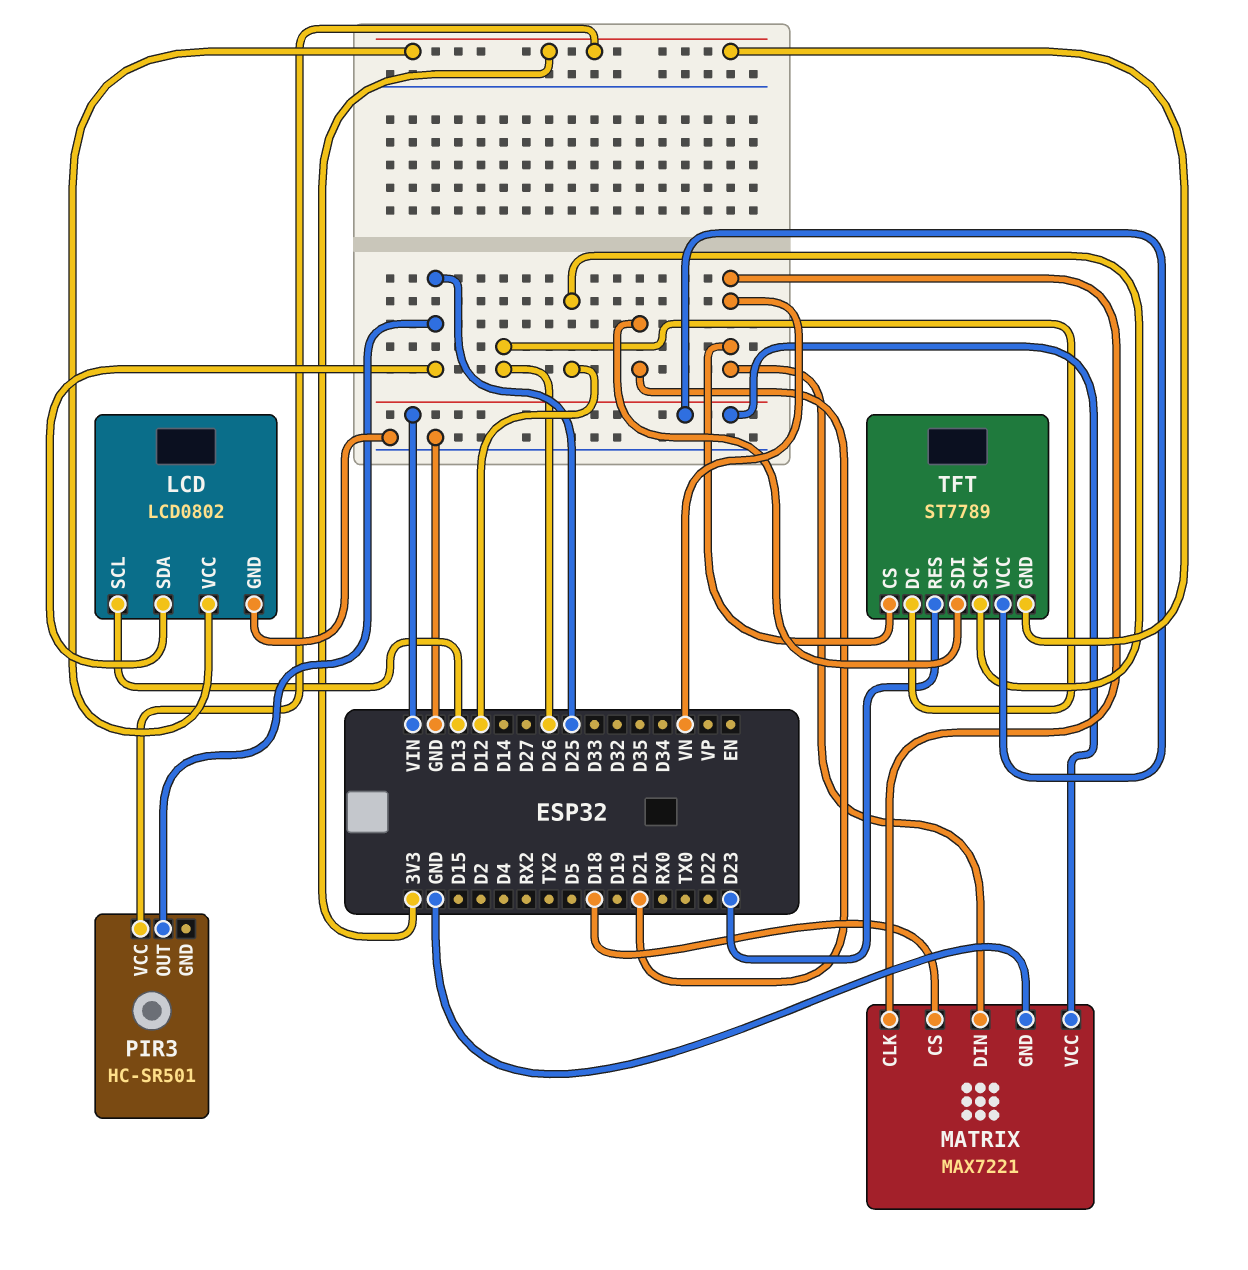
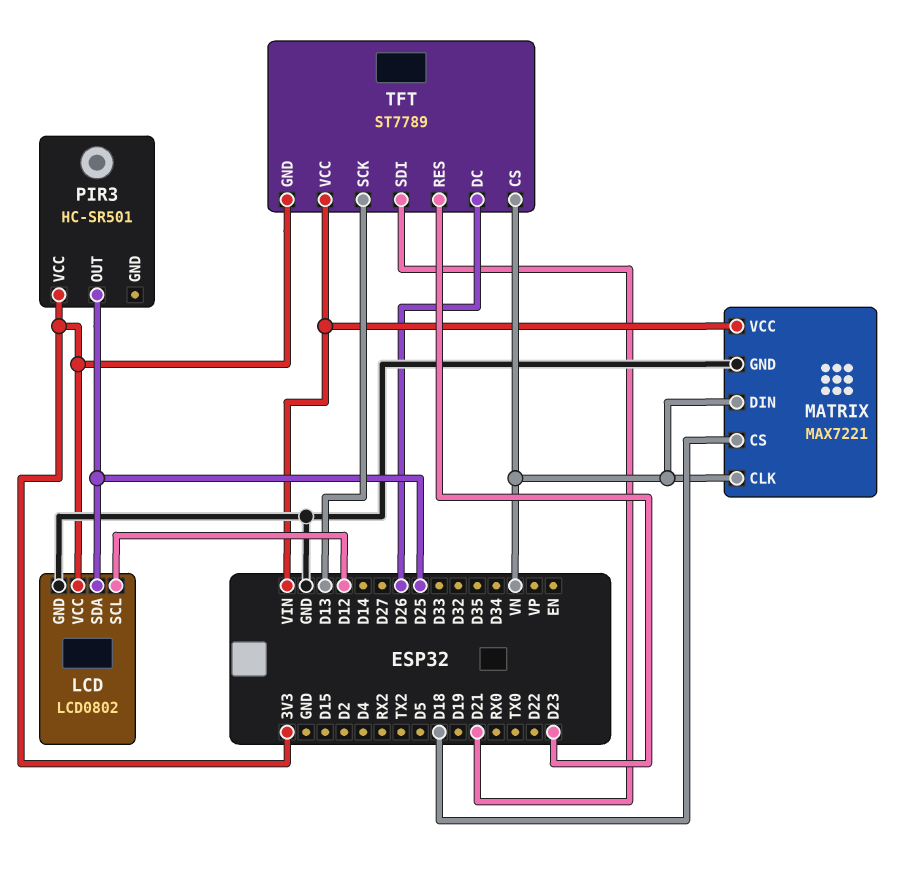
LCD pin SCL: D13 -> D12
TFT pin SCK: D12 -> D13

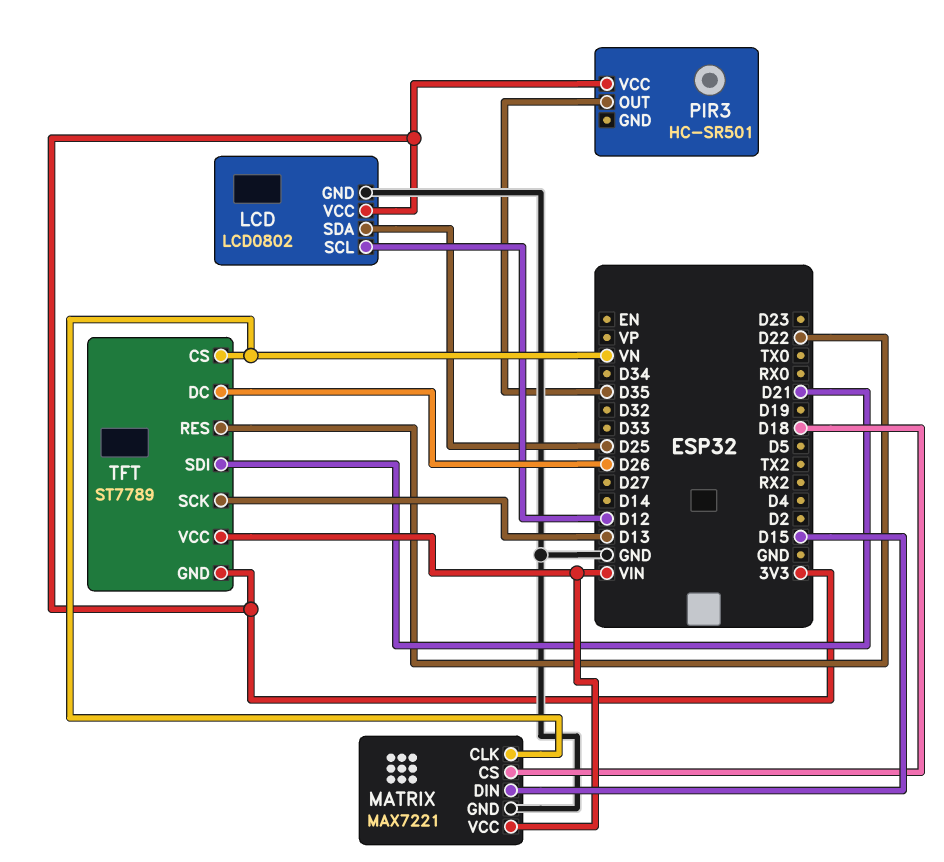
MATRIX pin DIN: VN -> D15
PIR3 pin OUT: D25 -> D35
TFT pin RES: D23 -> D22

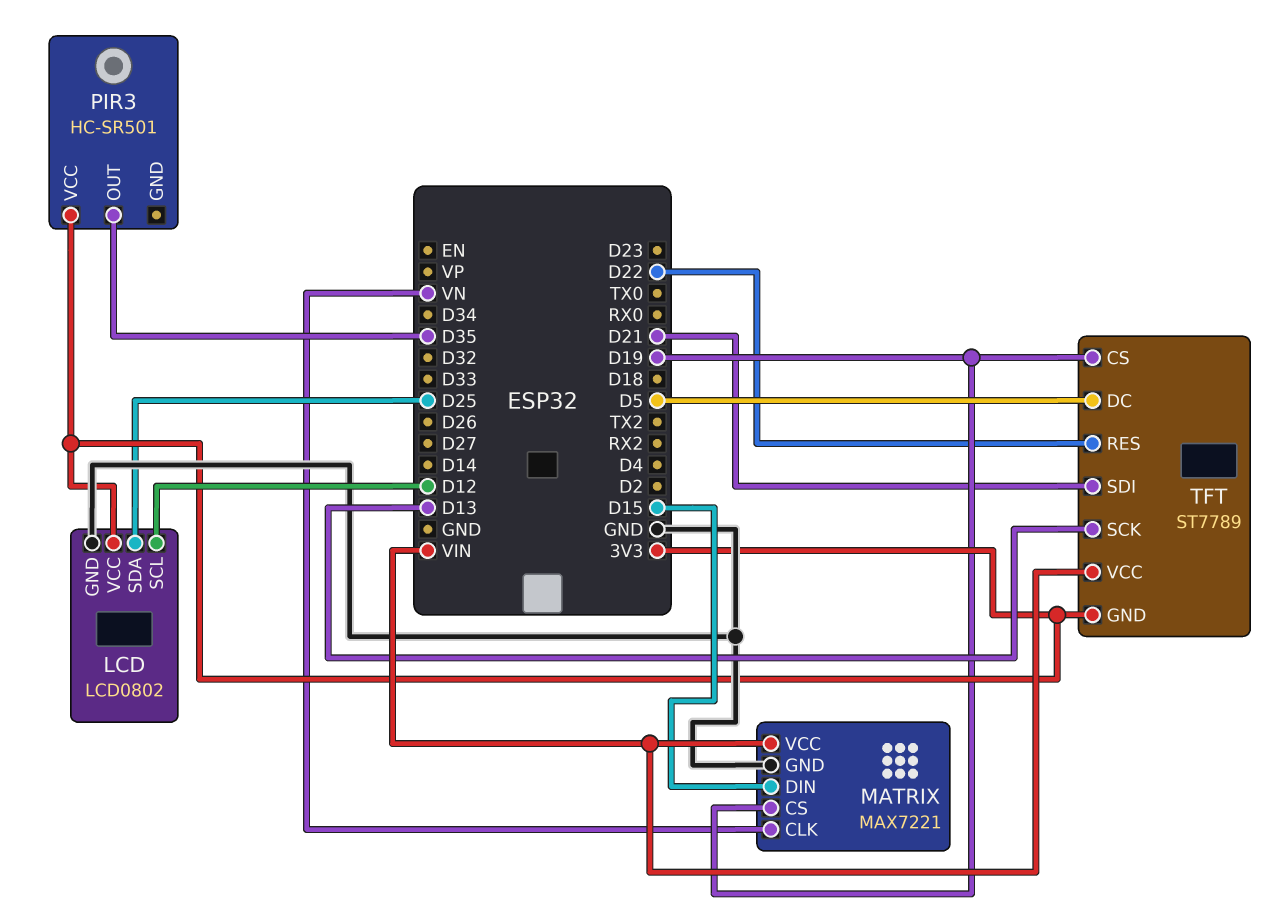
MATRIX pin CS: D18 -> D19
TFT pin CS: VN -> D19
TFT pin DC: D26 -> D5

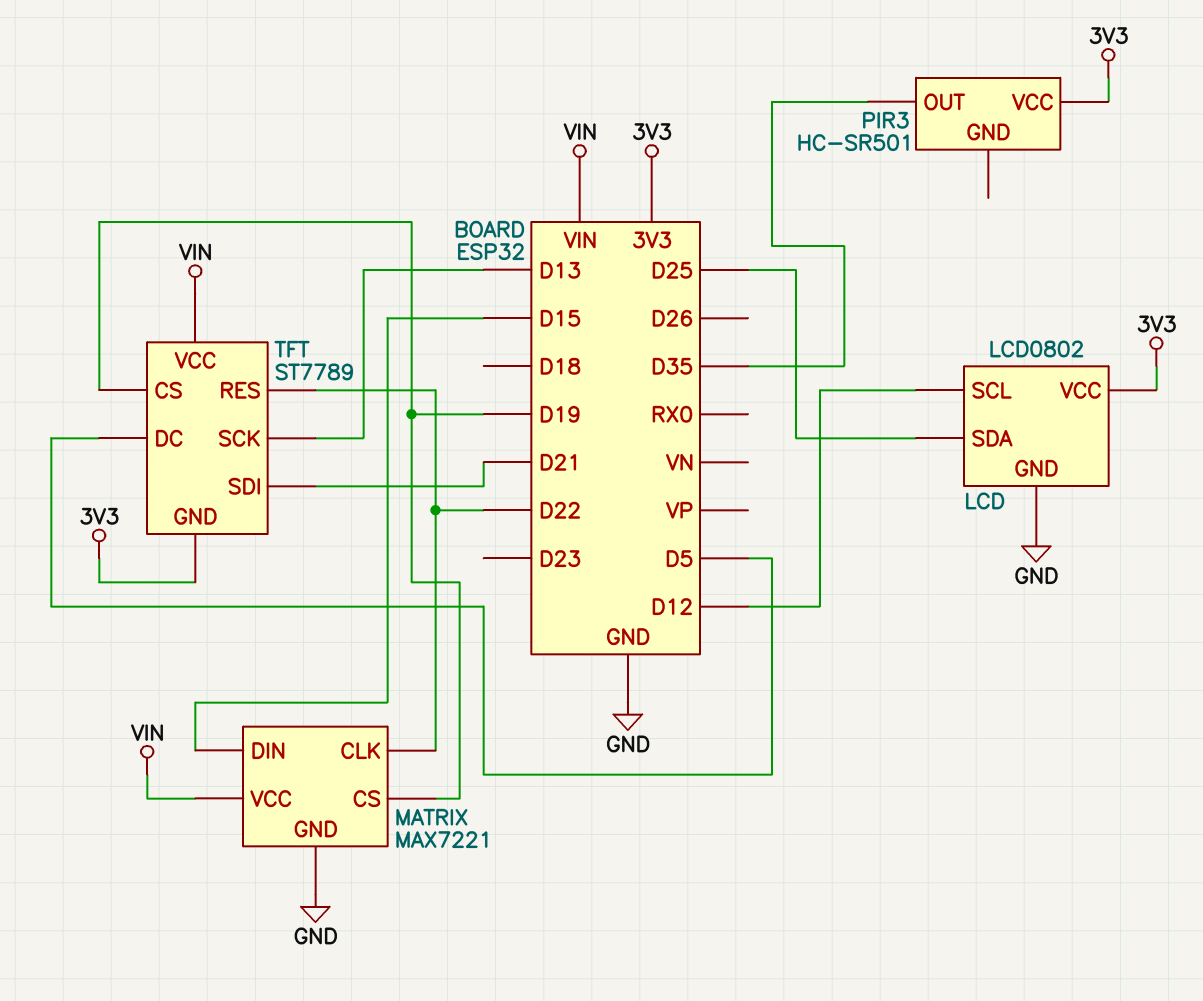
MATRIX pin CLK: VN -> D22

